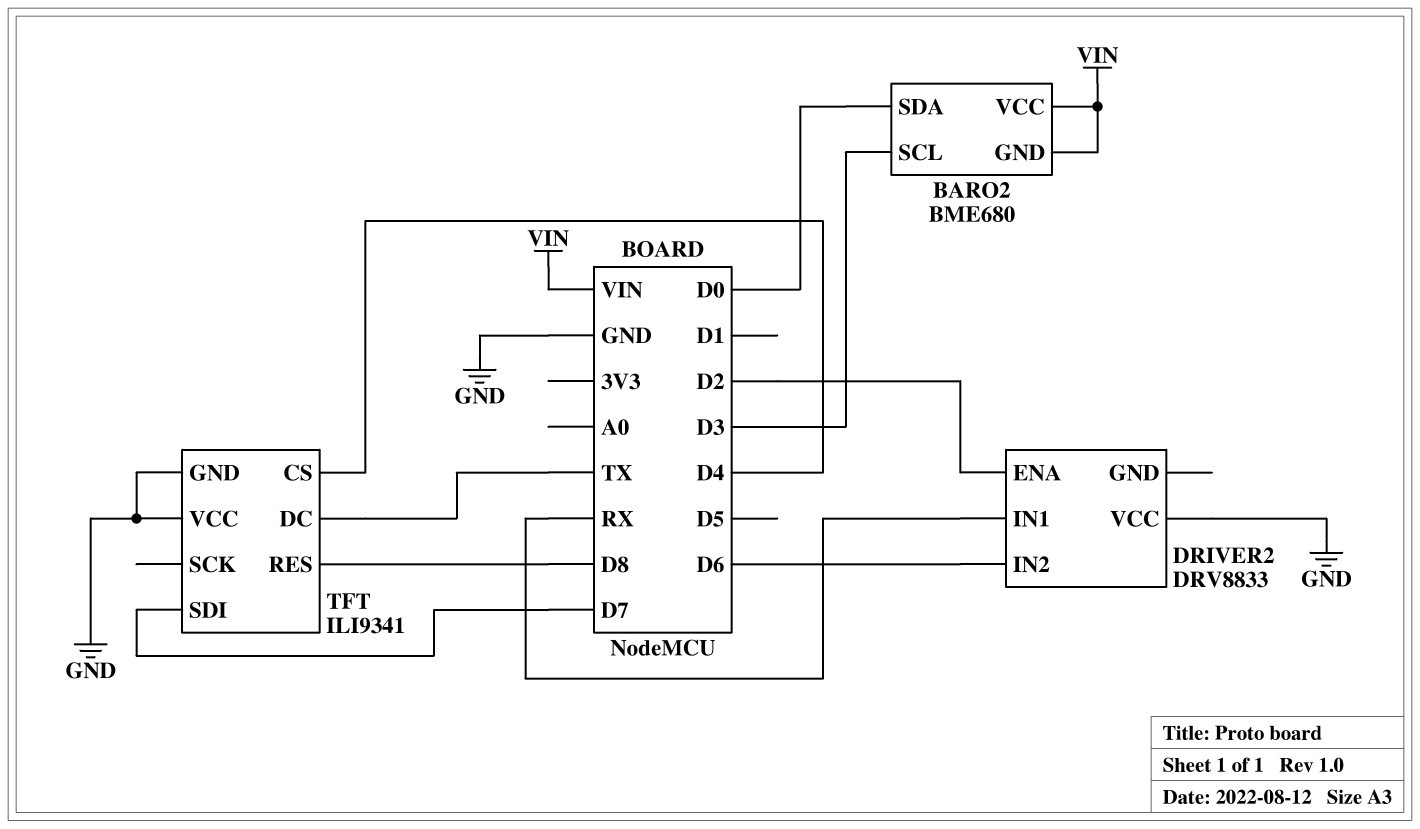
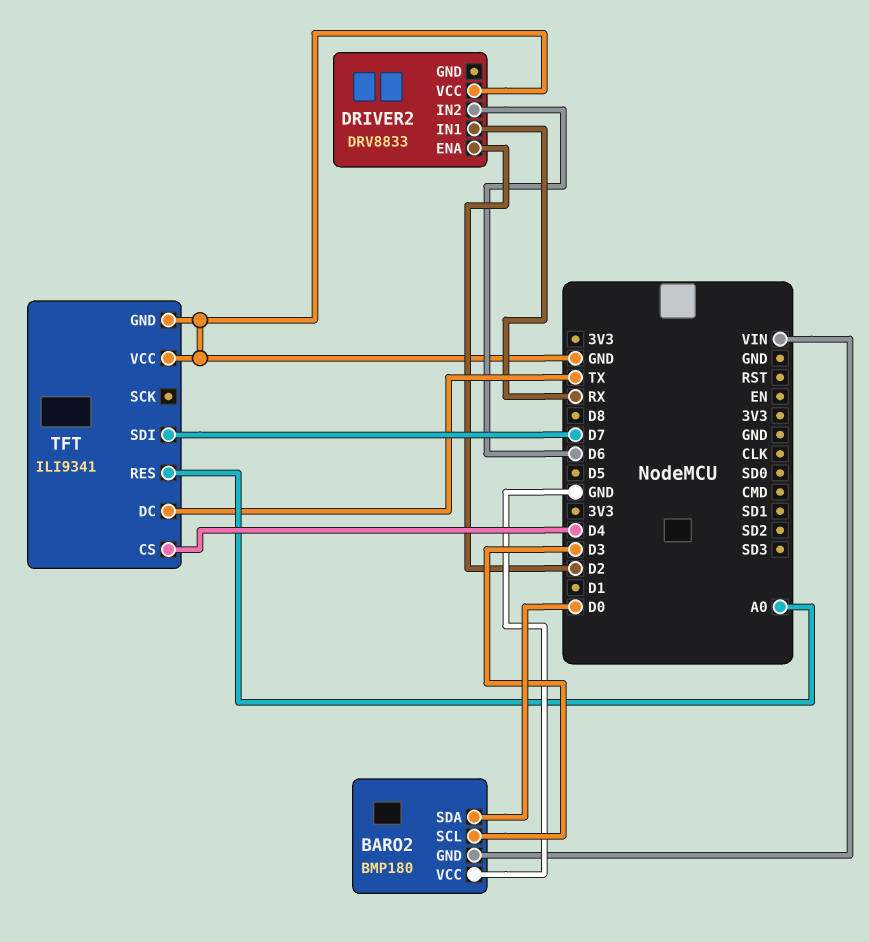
BARO2: BME680 -> BMP180
BARO2 pin VCC: VIN -> GND
TFT pin RES: D8 -> A0

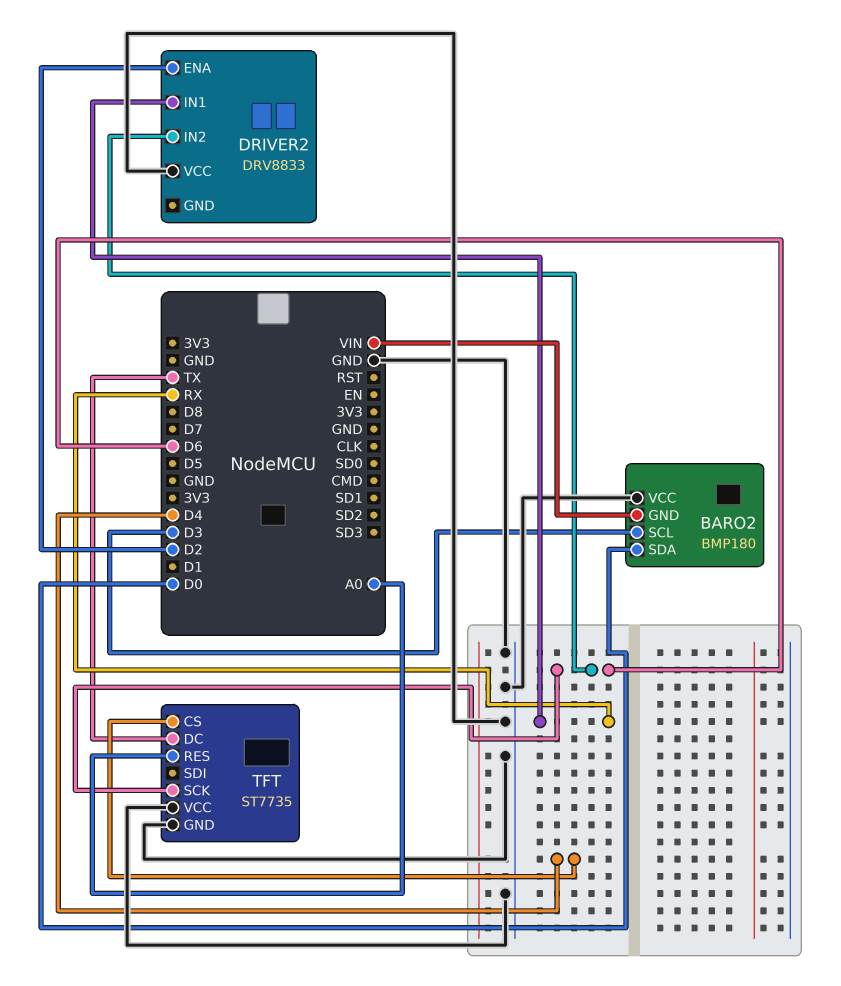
TFT: ILI9341 -> ST7735
TFT pin SCK: none -> D6
TFT pin SDI: D7 -> none

